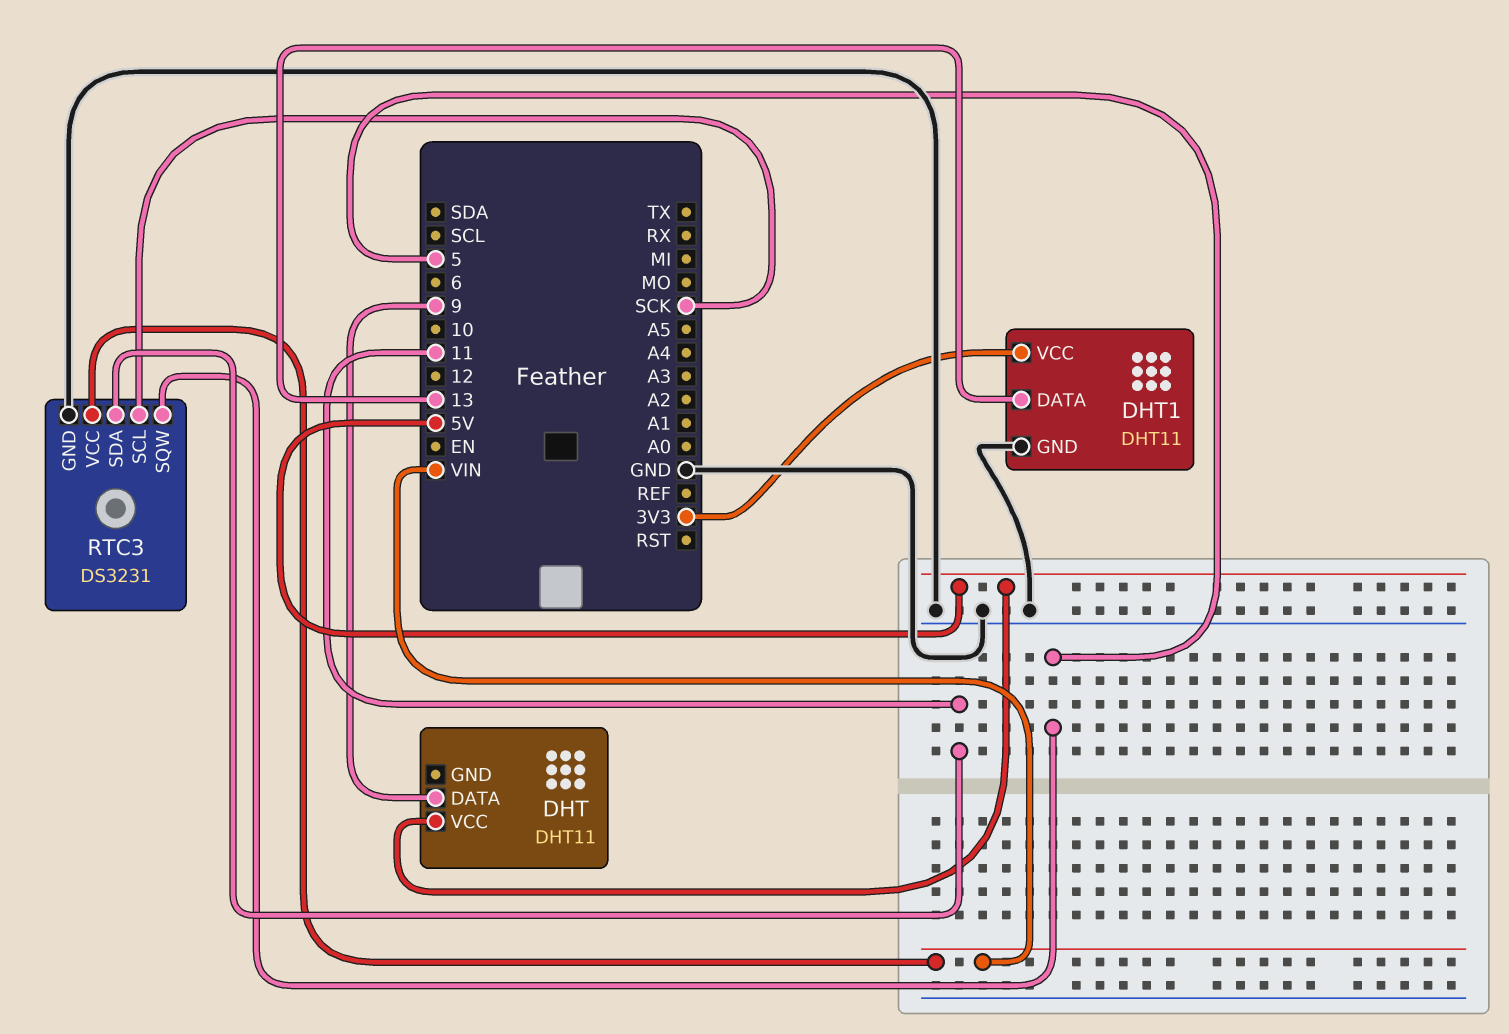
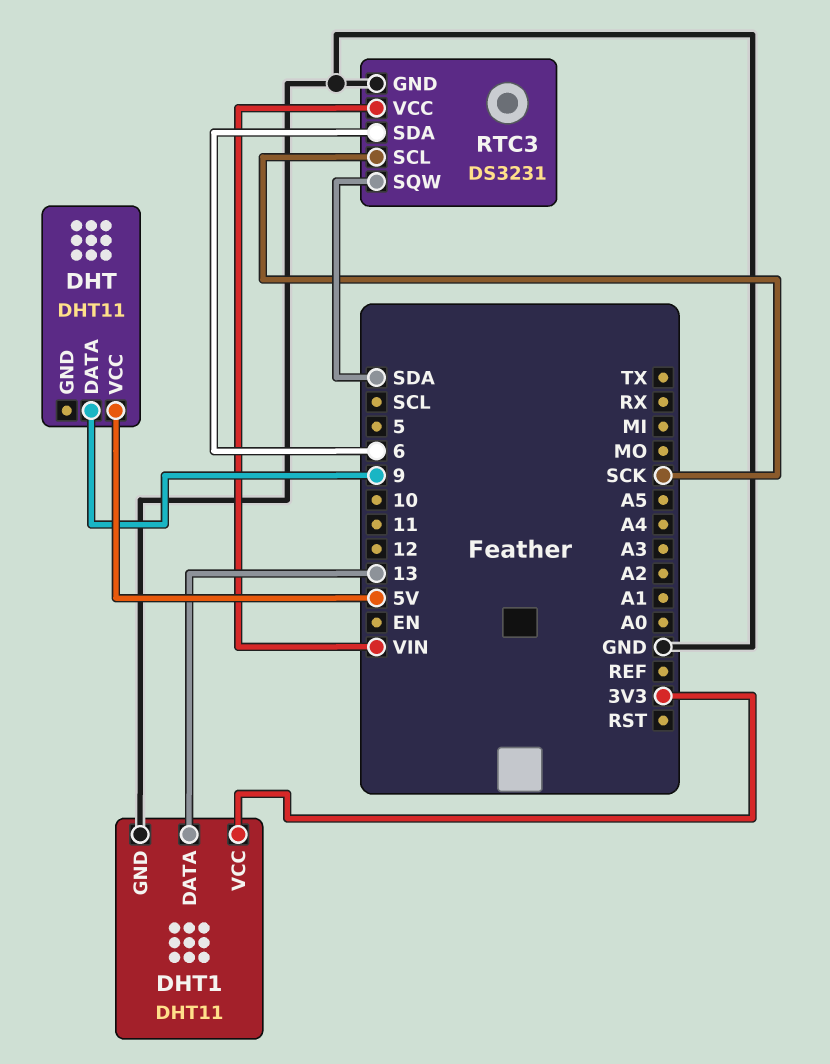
RTC3 pin SDA: 11 -> 6
RTC3 pin SQW: 5 -> SDA

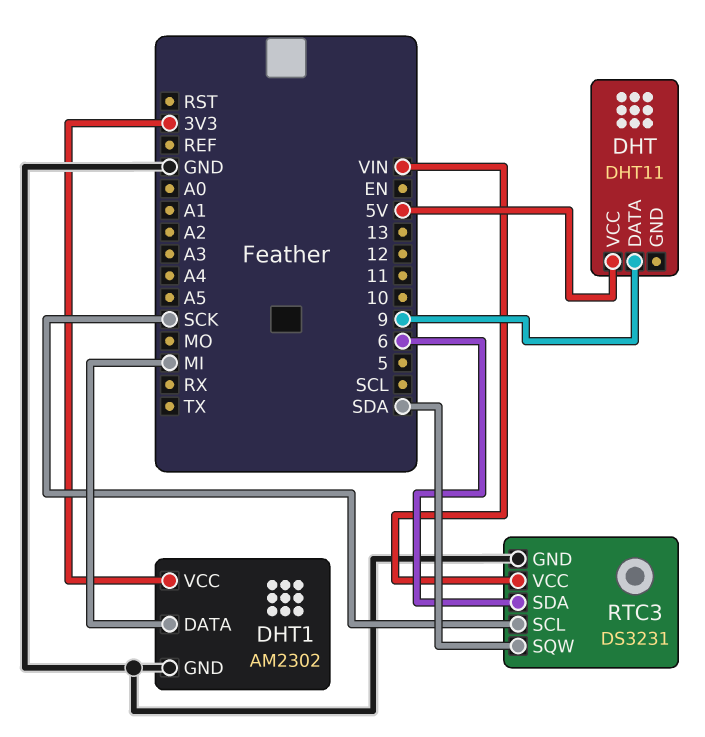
DHT1: DHT11 -> AM2302
DHT1 pin DATA: 13 -> MI

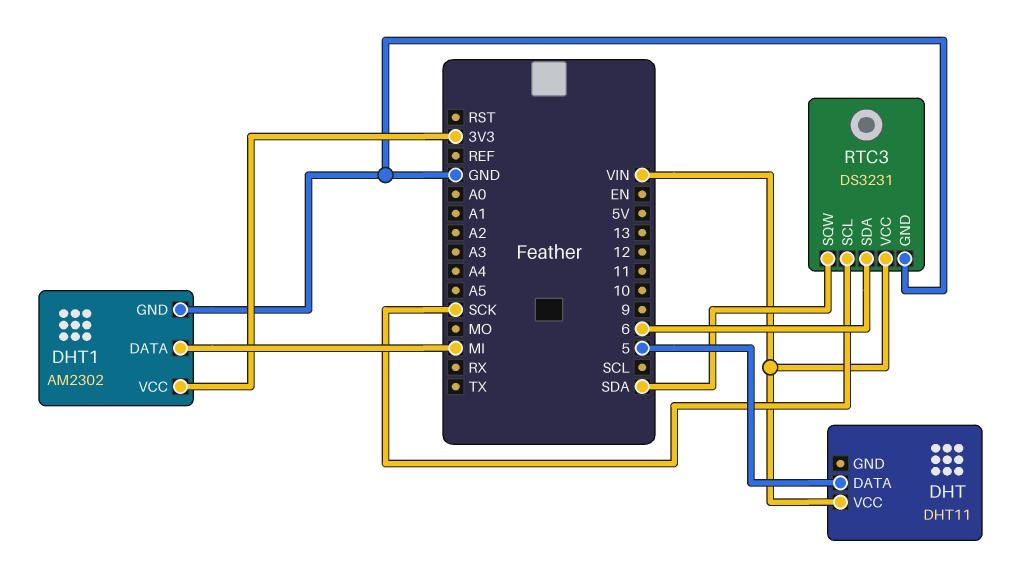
DHT pin DATA: 9 -> 5
DHT pin VCC: 5V -> VIN

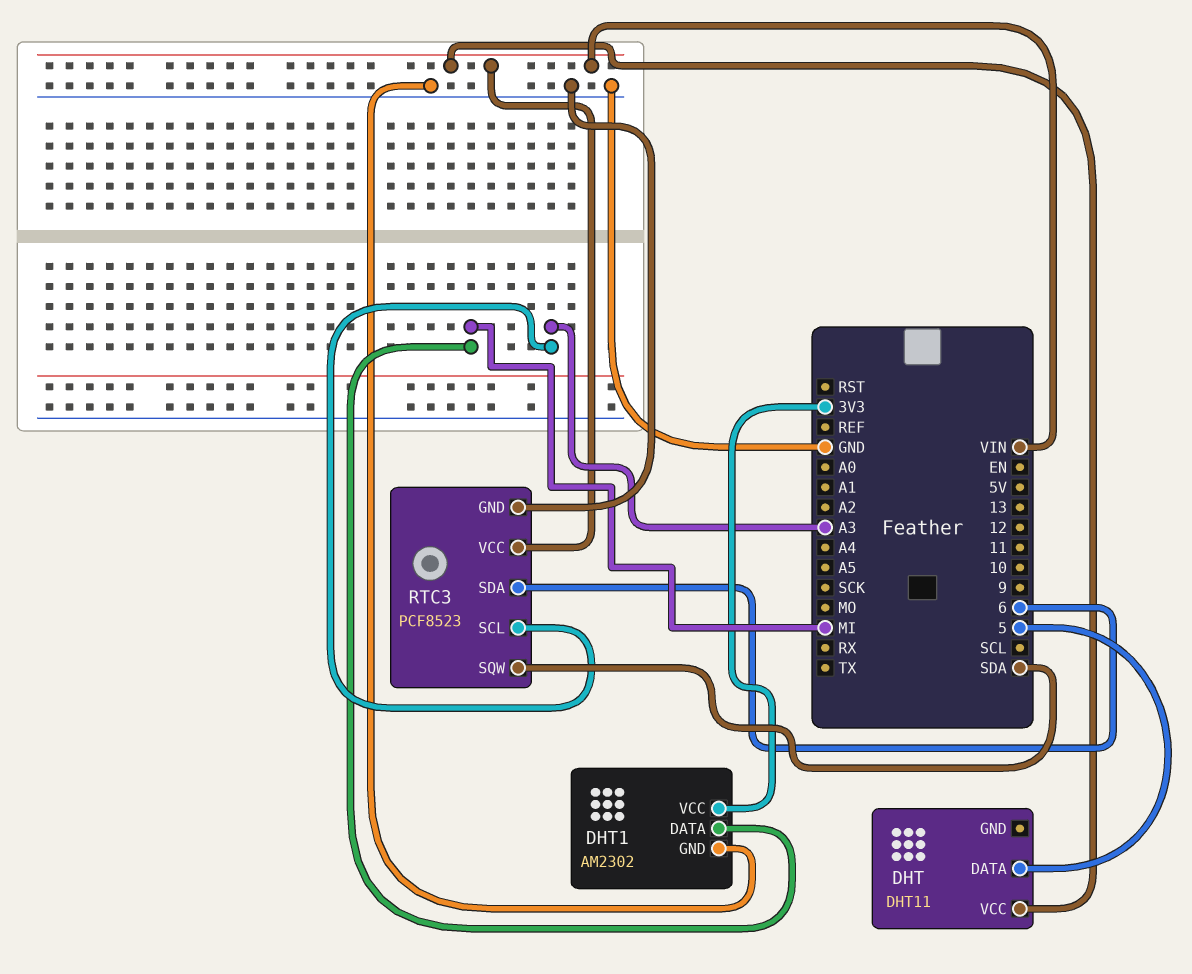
RTC3: DS3231 -> PCF8523
RTC3 pin SCL: SCK -> A3

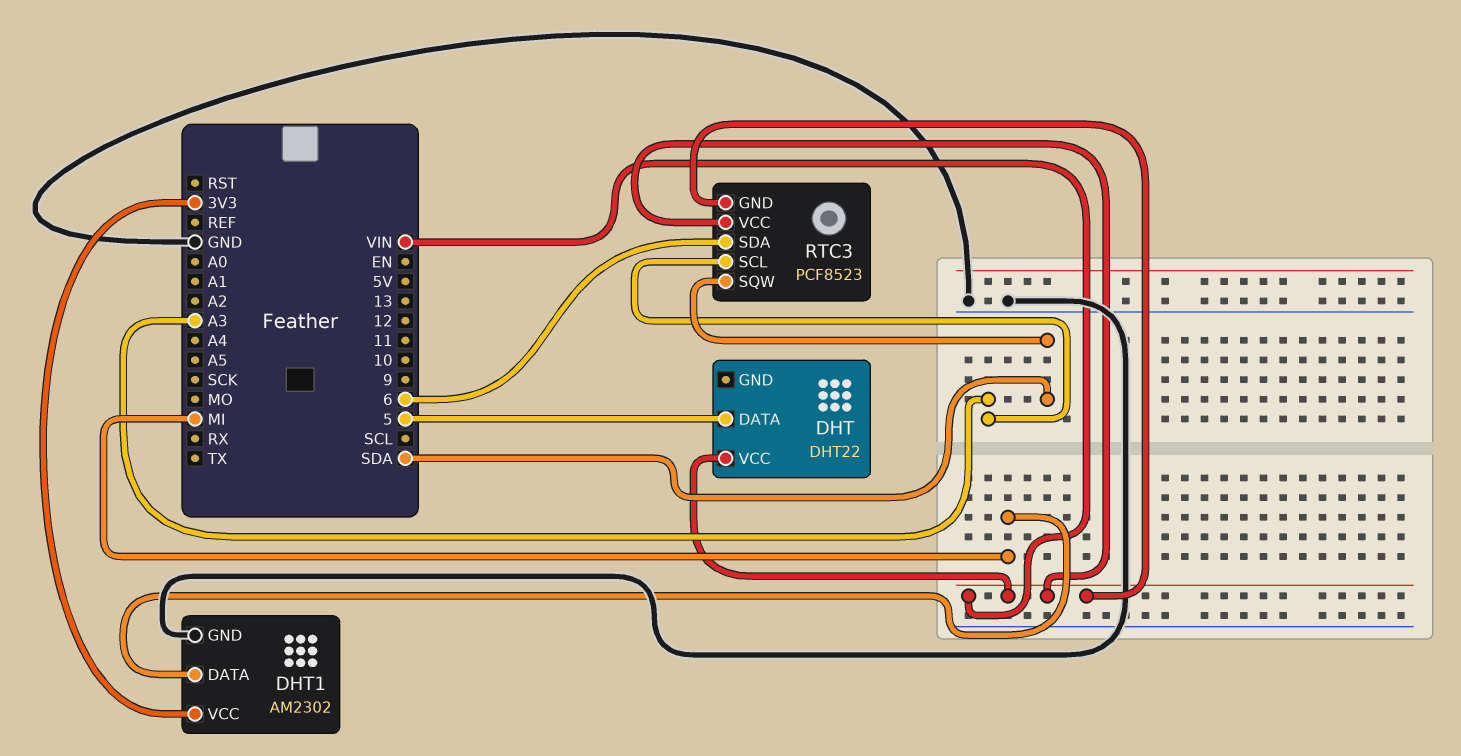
DHT: DHT11 -> DHT22
RTC3 pin GND: GND -> VIN

